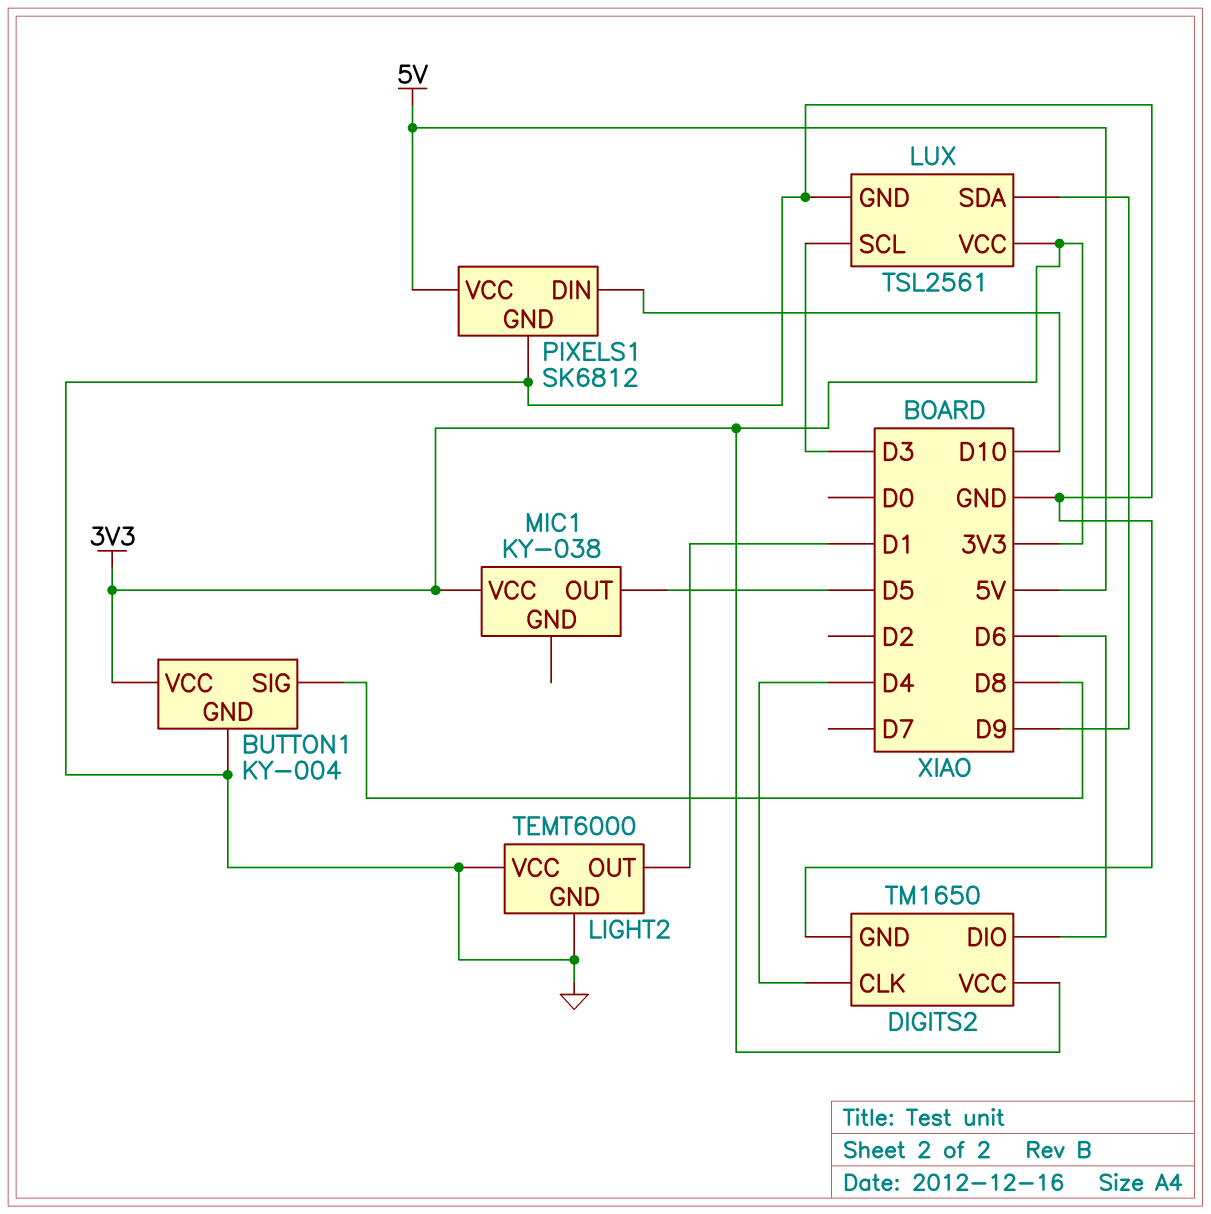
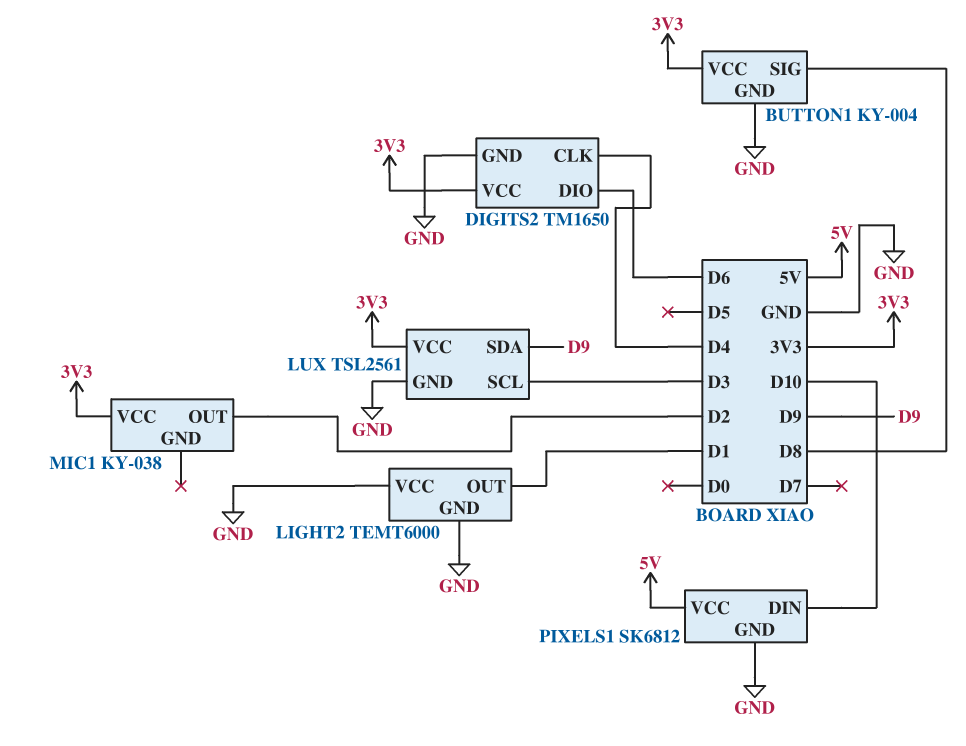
MIC1 pin OUT: D5 -> D2

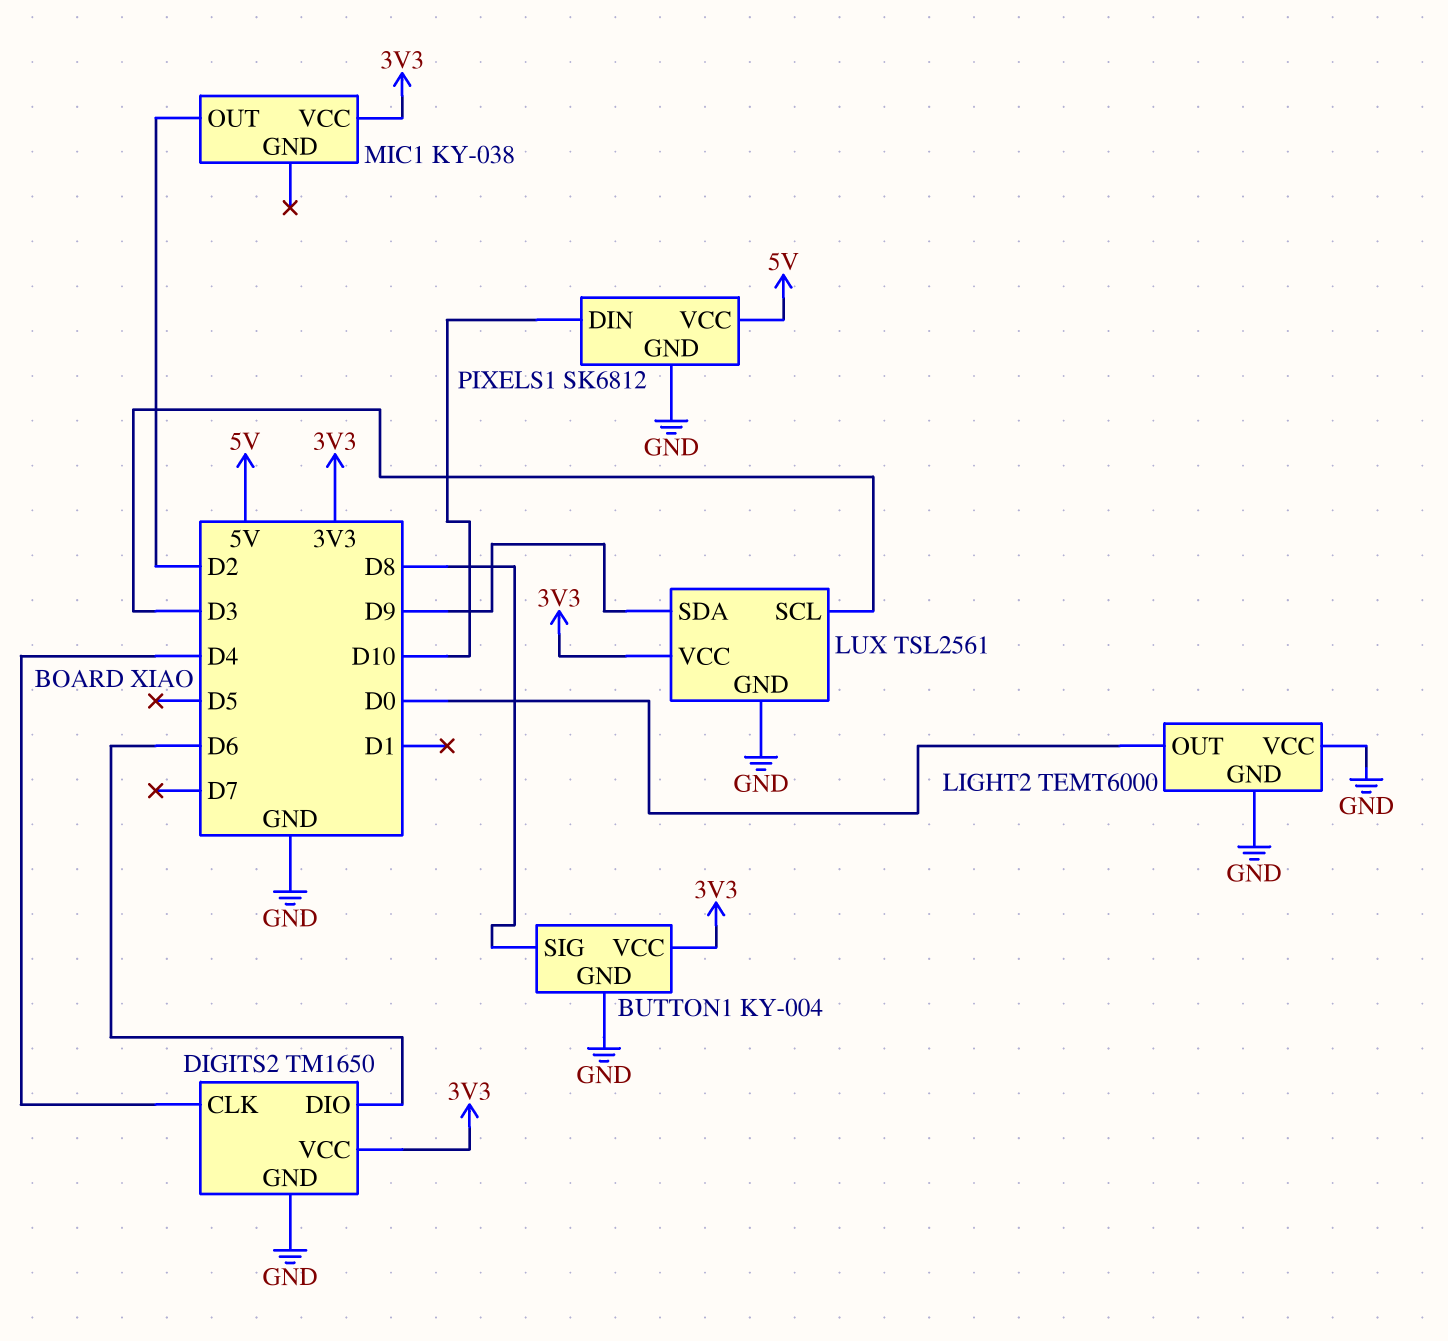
LIGHT2 pin OUT: D1 -> D0

